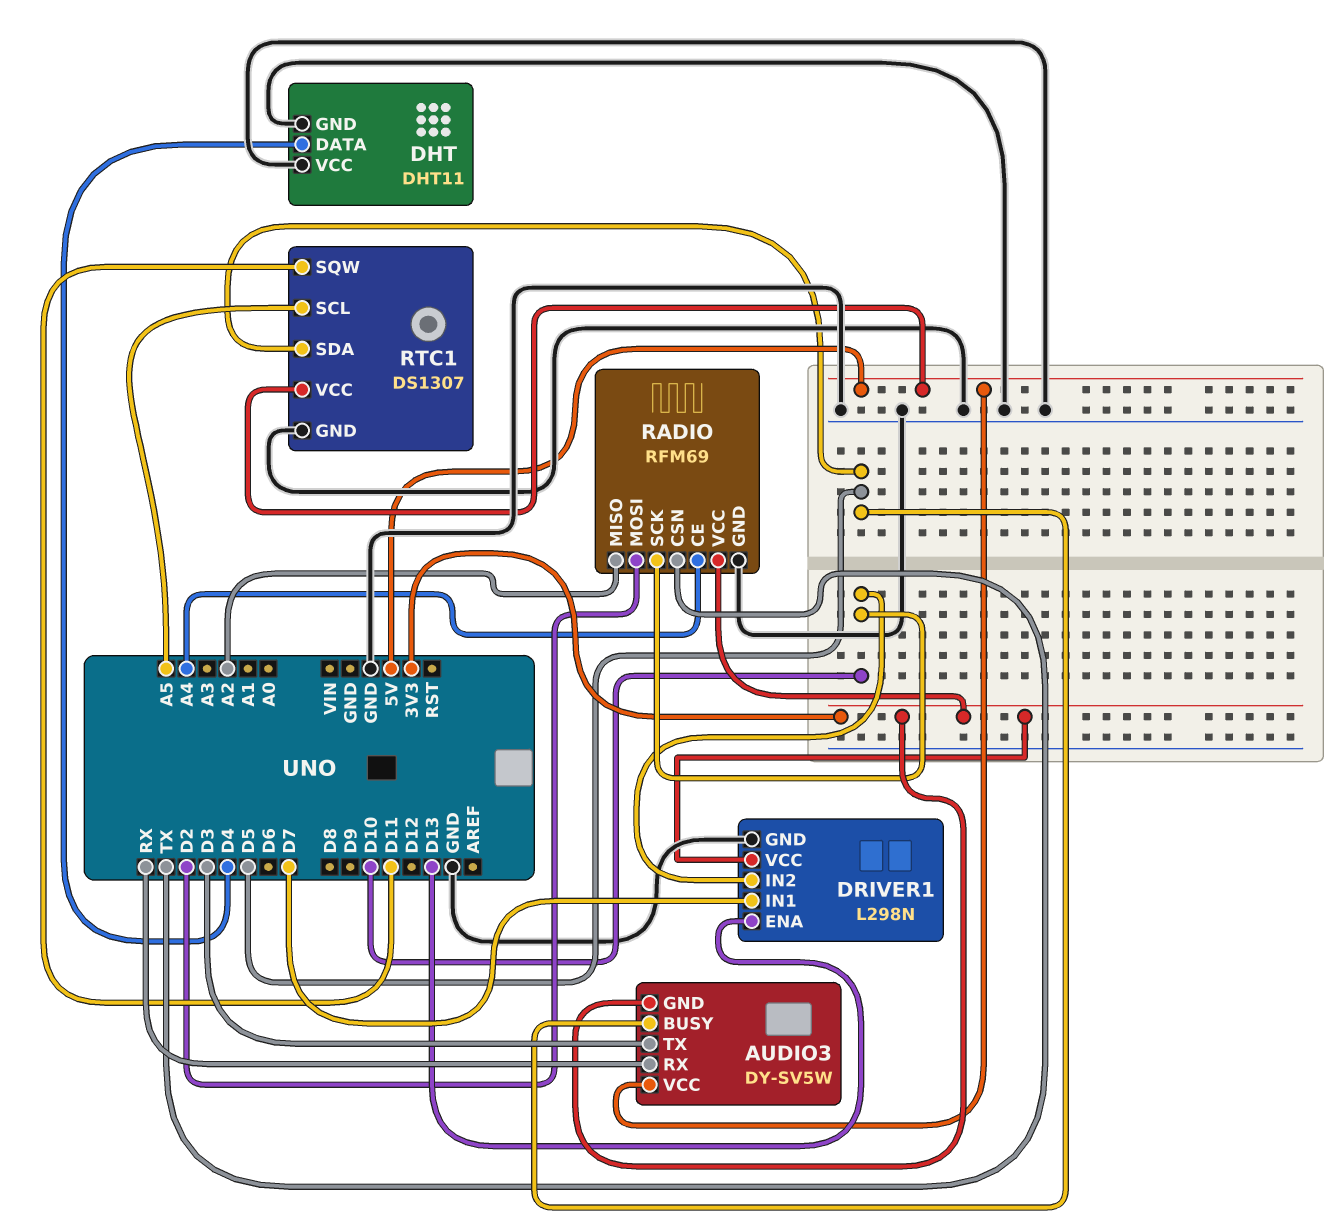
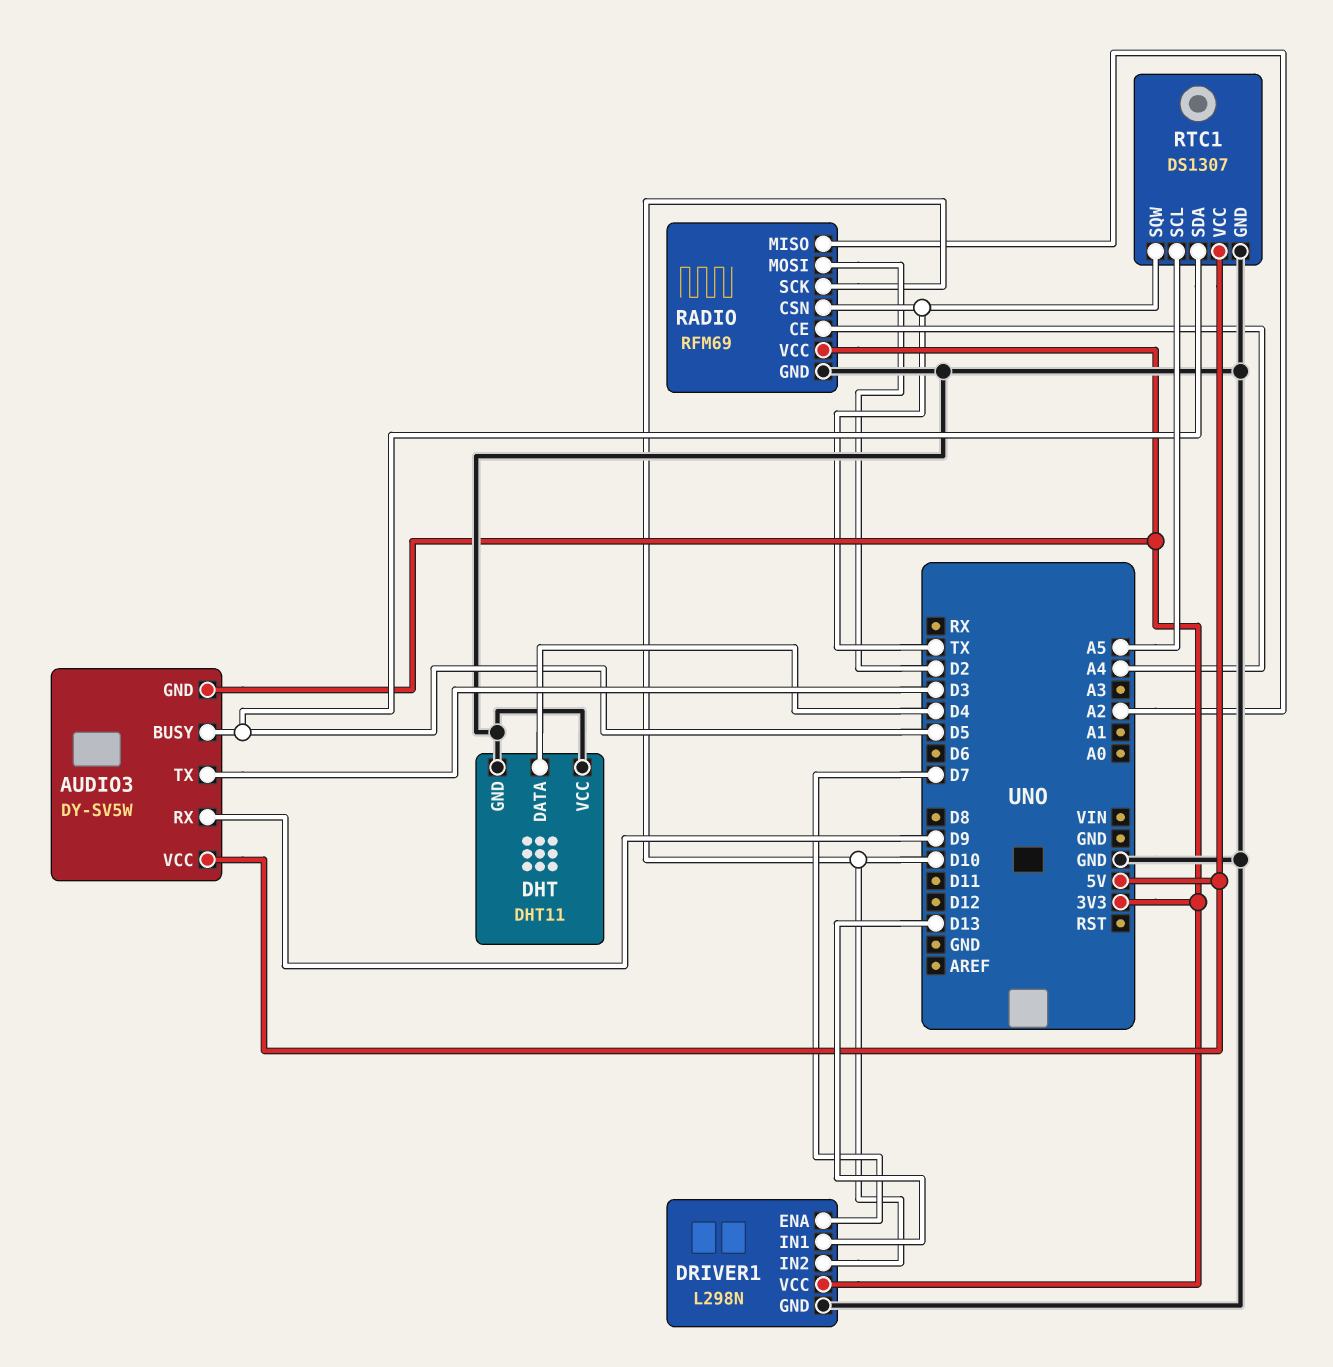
AUDIO3 pin RX: RX -> D9
DRIVER1 pin ENA: D13 -> D7
DRIVER1 pin IN1: D7 -> D13
RTC1 pin SQW: D11 -> TX

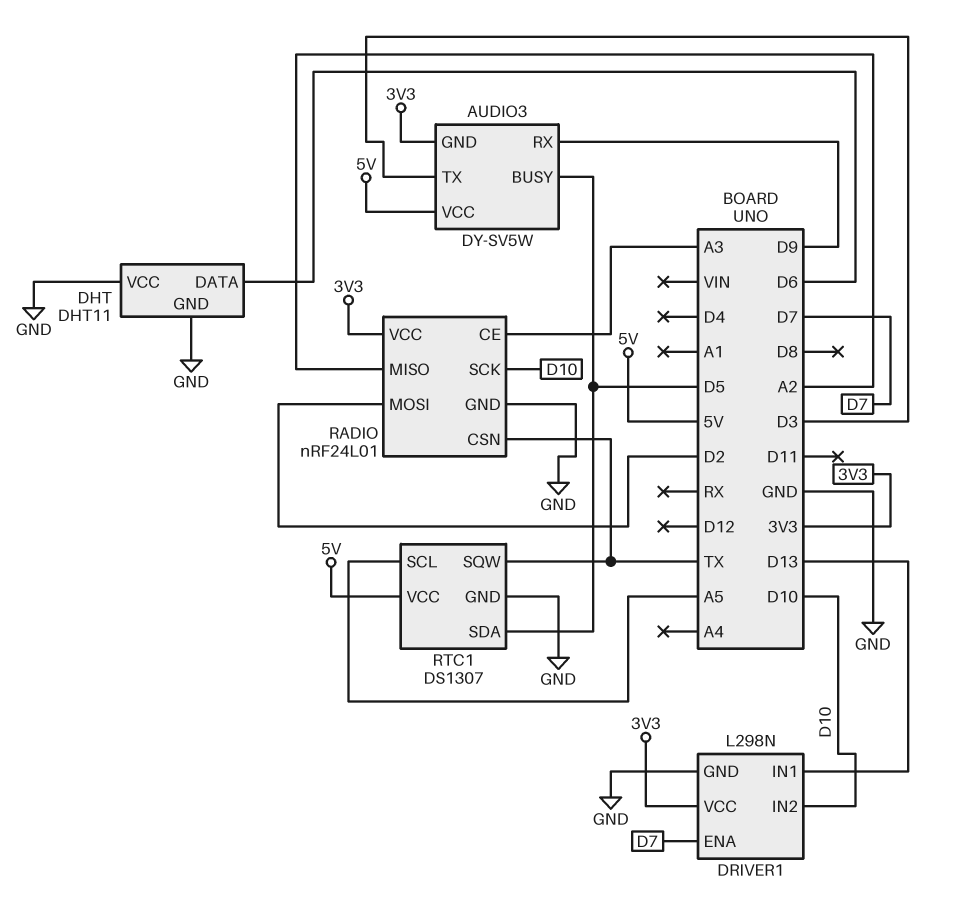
DHT pin DATA: D4 -> D6
RADIO: RFM69 -> nRF24L01
RADIO pin CE: A4 -> A3

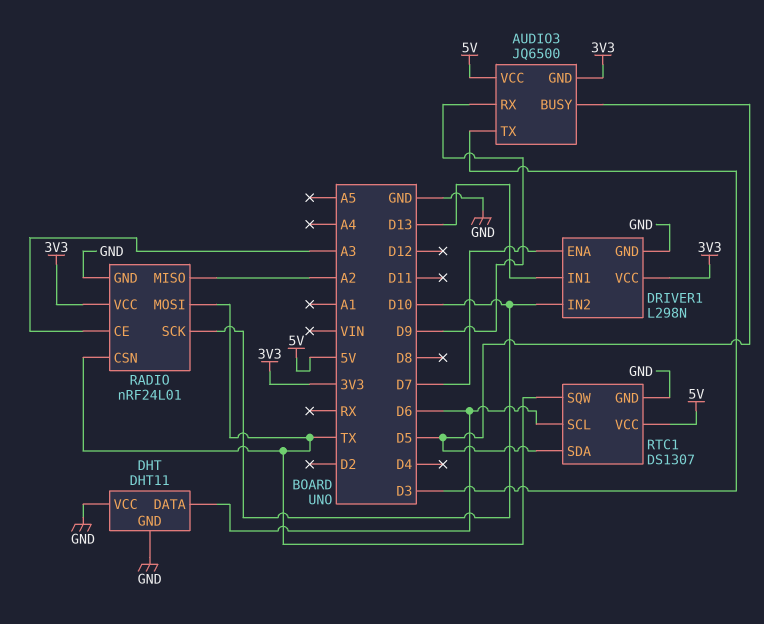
AUDIO3: DY-SV5W -> JQ6500
RADIO pin MOSI: D2 -> TX
RTC1 pin SCL: A5 -> D6

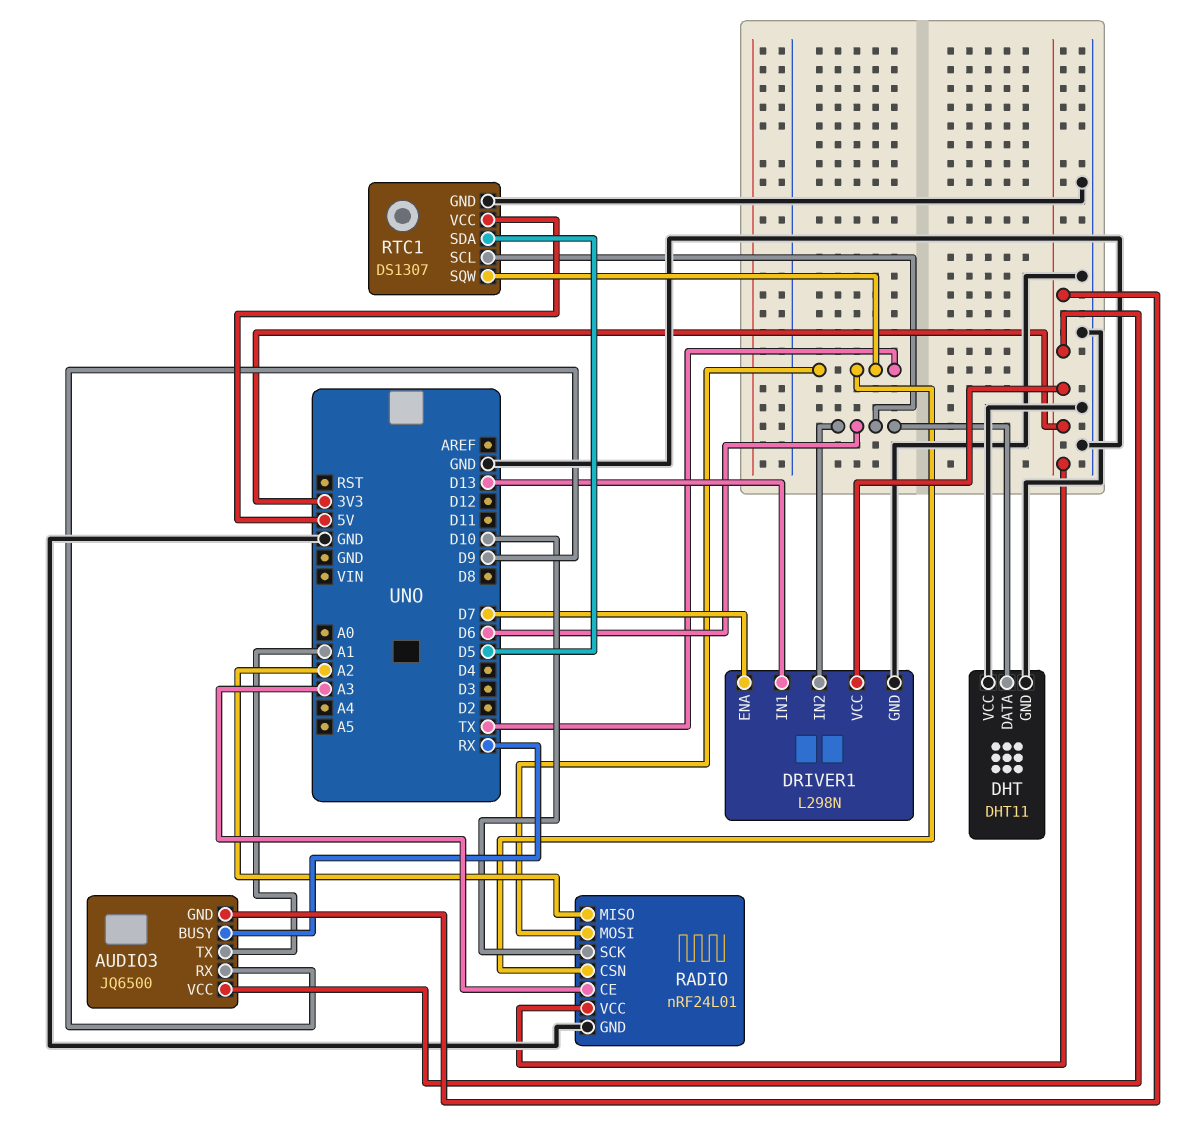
AUDIO3 pin BUSY: D5 -> RX
AUDIO3 pin TX: D3 -> A1
AUDIO3 pin VCC: 5V -> 3V3
DRIVER1 pin IN2: D10 -> D6

